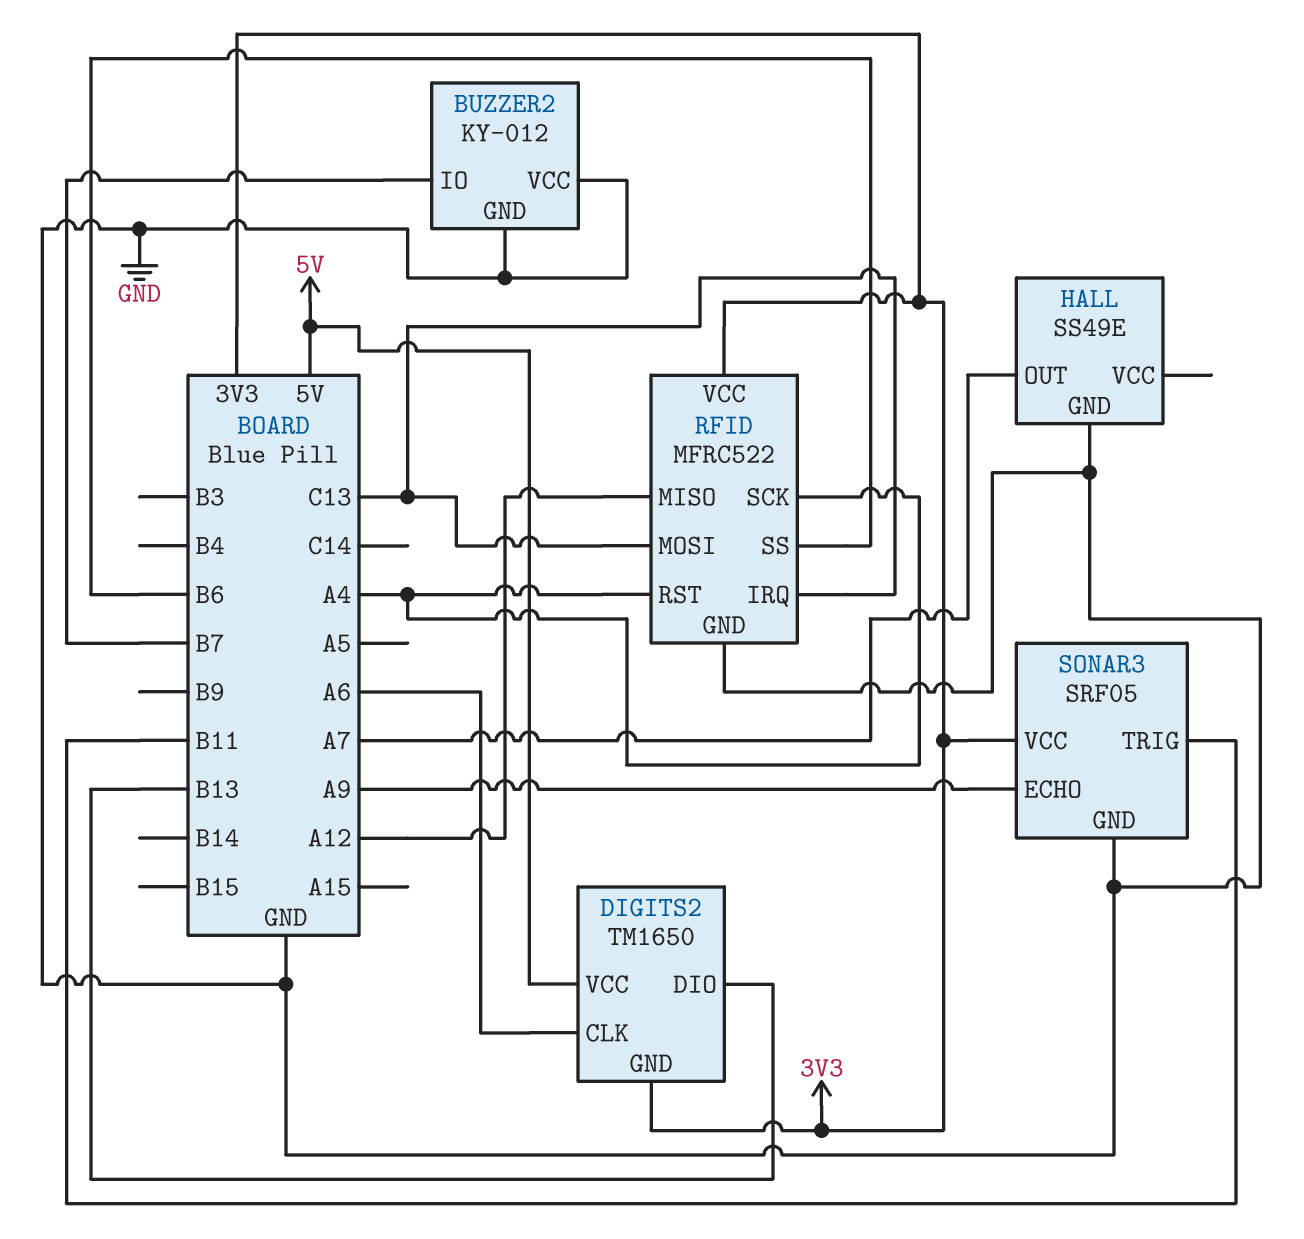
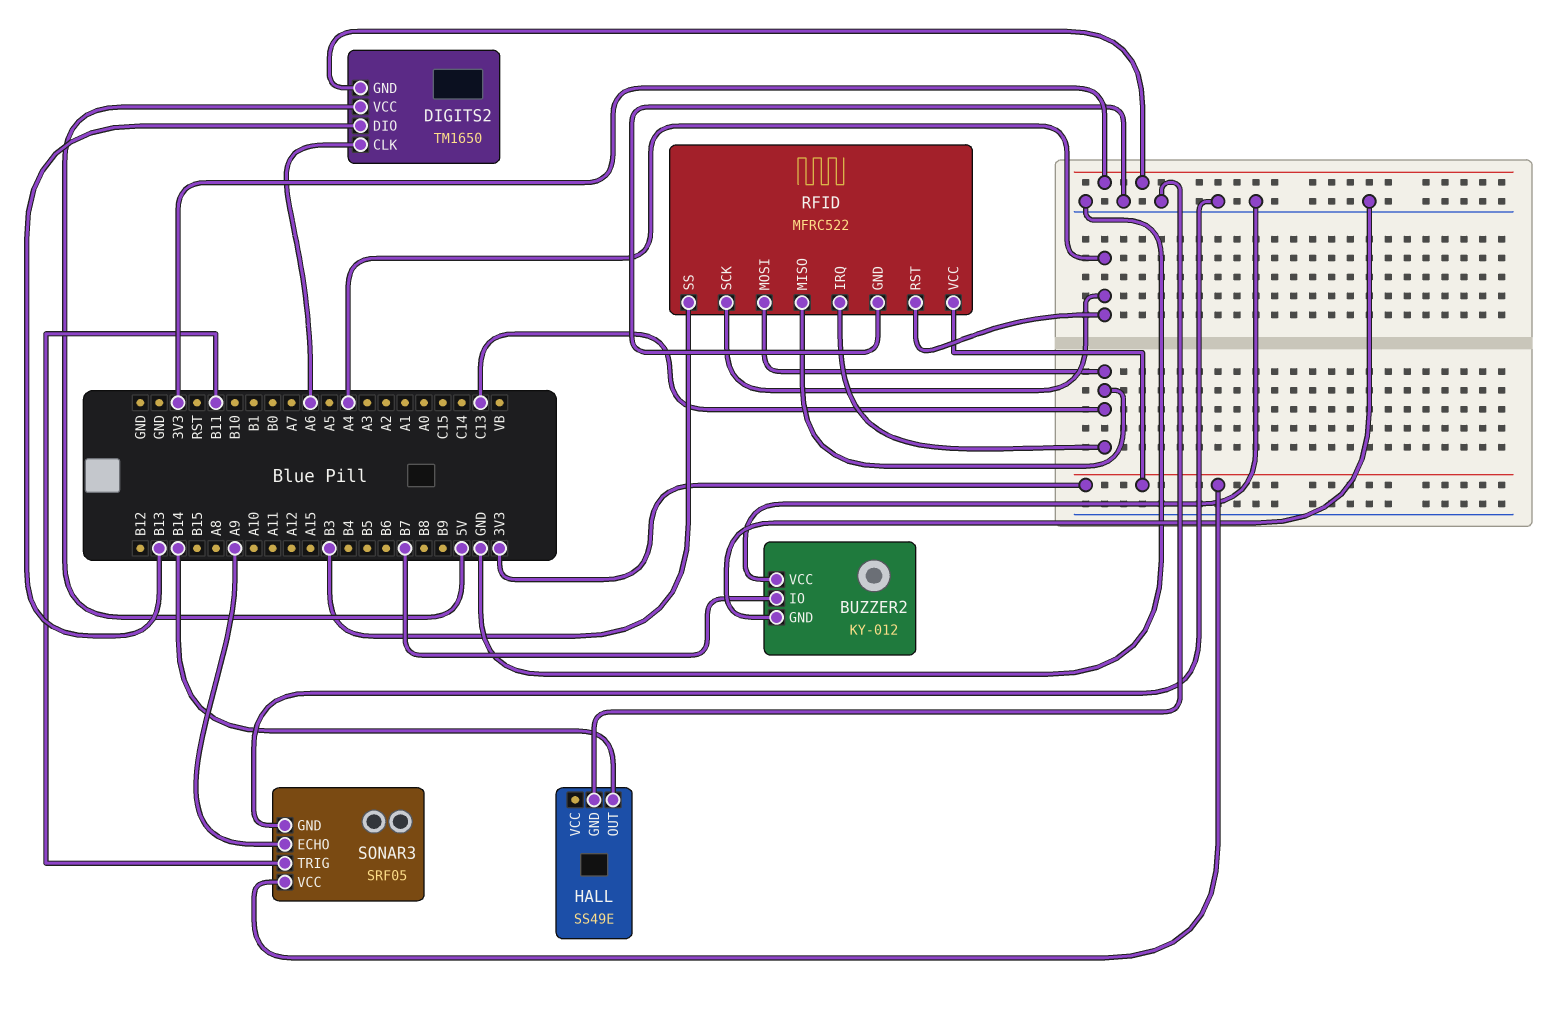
HALL pin OUT: A7 -> B14
RFID pin MISO: A12 -> C13
RFID pin SS: B6 -> B3

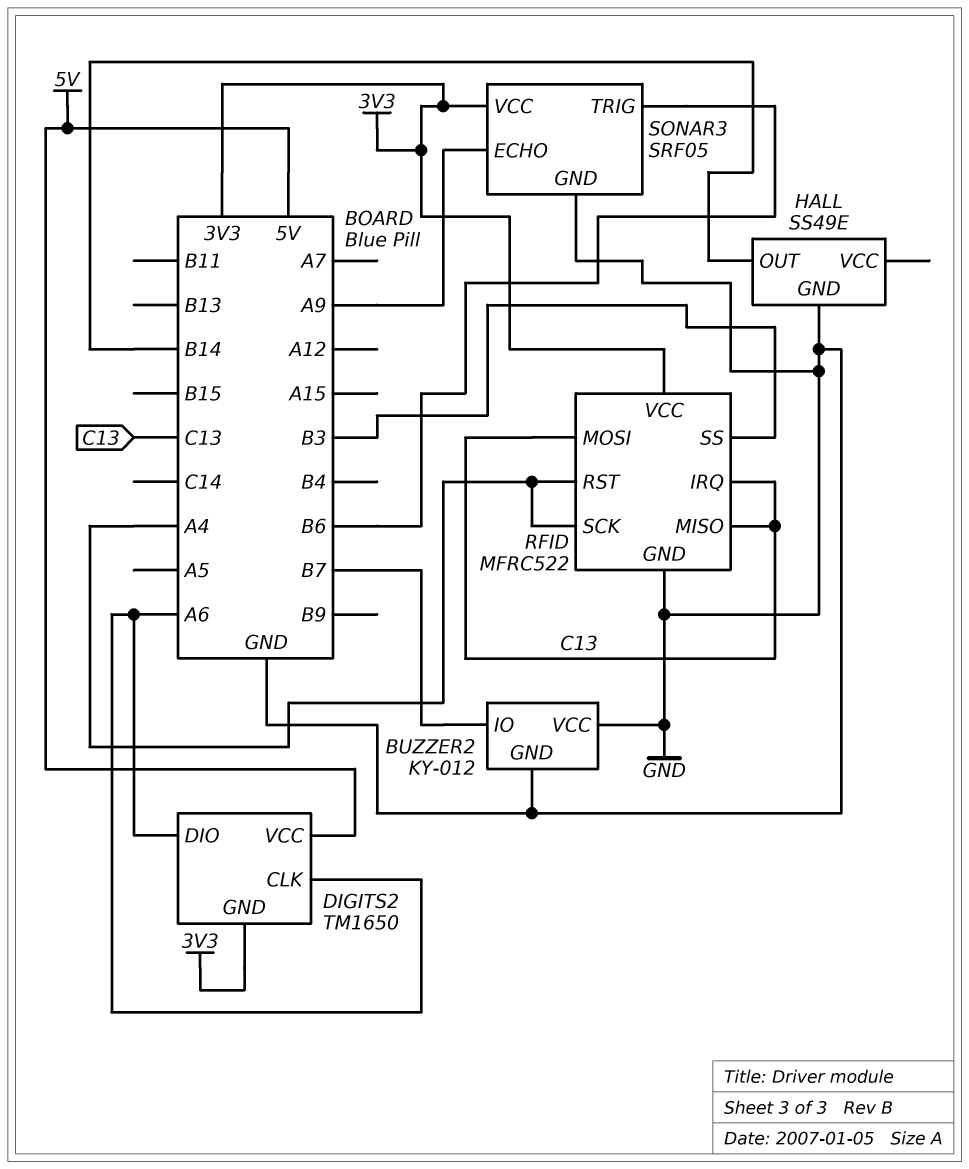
DIGITS2 pin DIO: B13 -> A6
SONAR3 pin TRIG: B11 -> B6

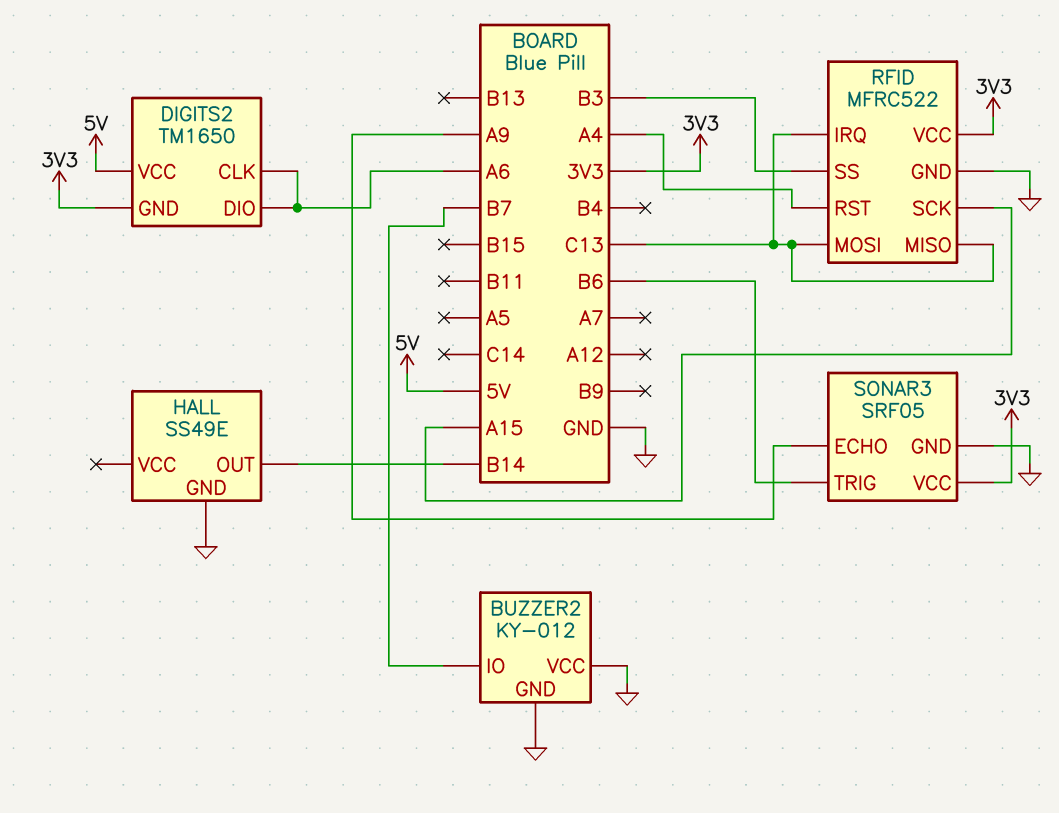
RFID pin SCK: A4 -> A15

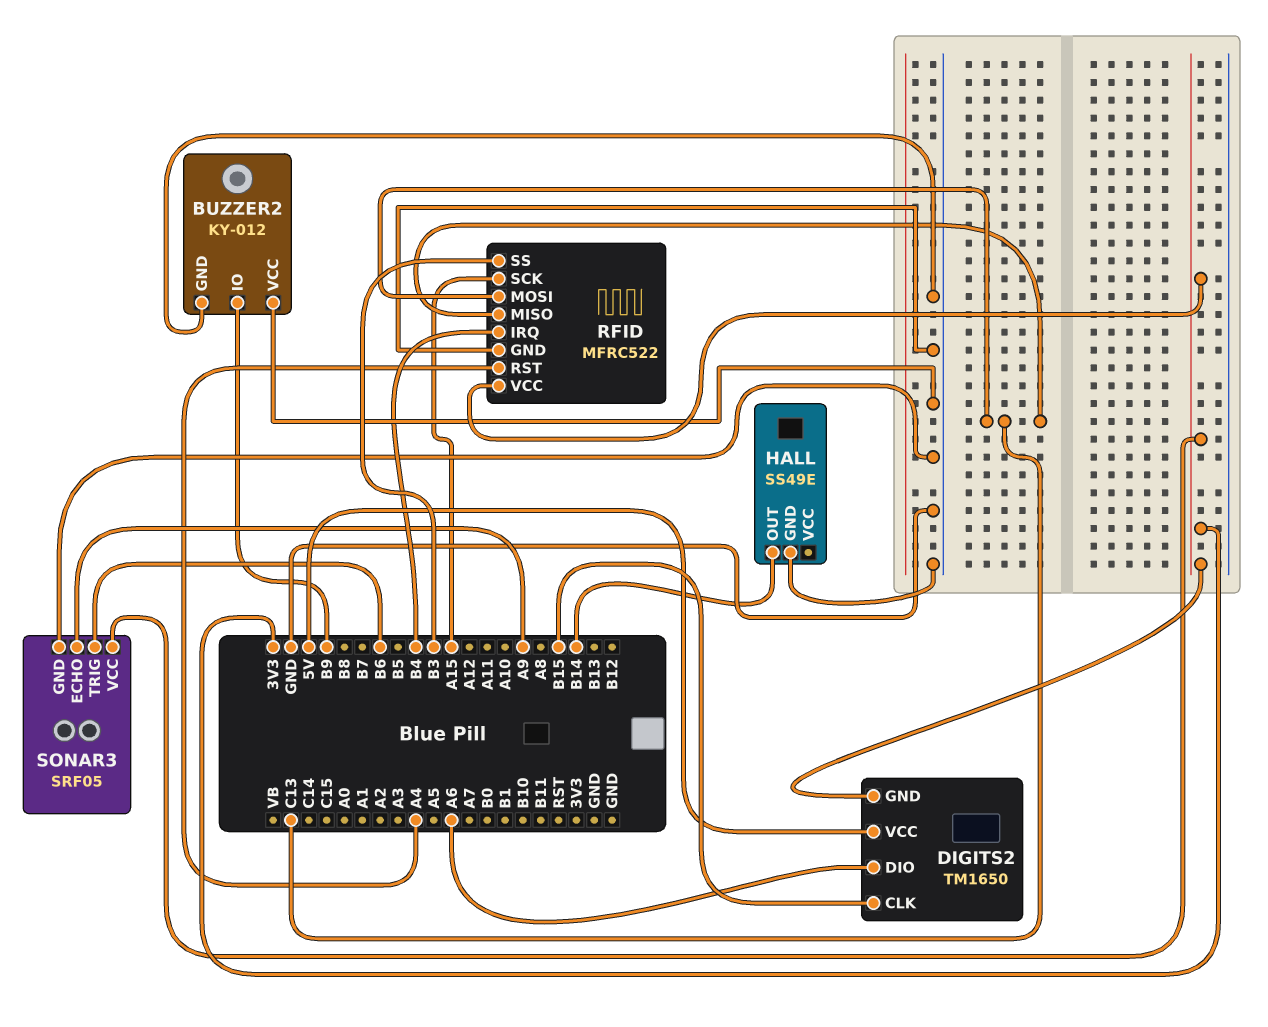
BUZZER2 pin IO: B7 -> B9
DIGITS2 pin CLK: A6 -> B15
RFID pin IRQ: C13 -> B4

